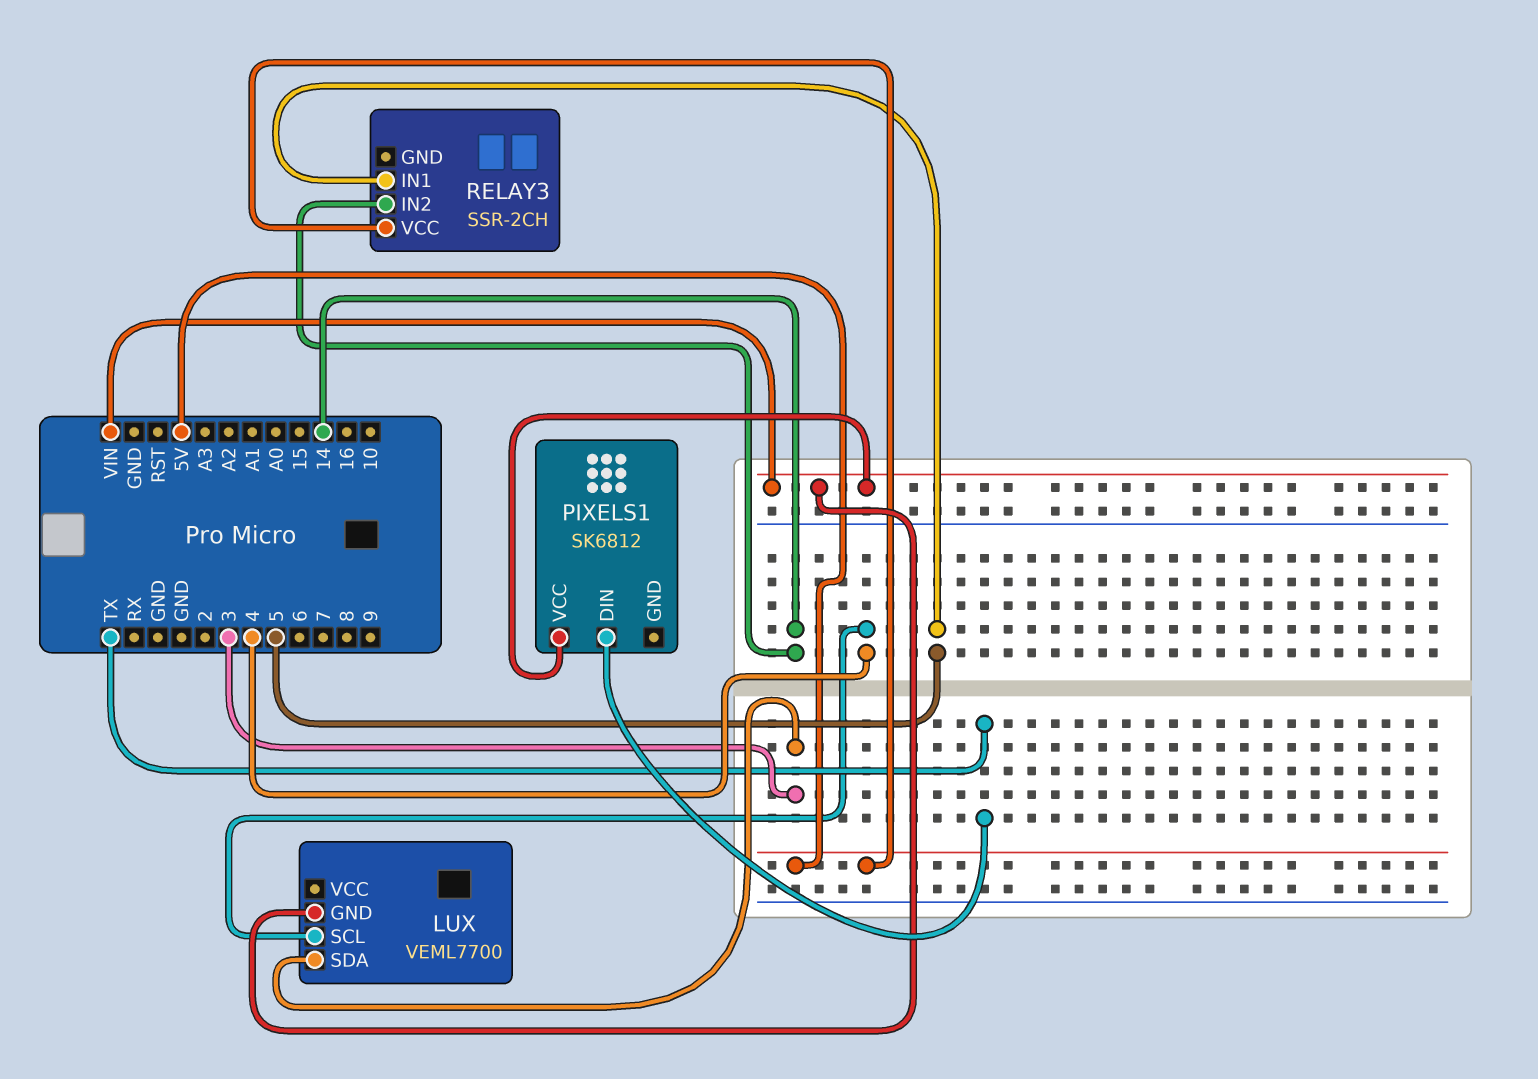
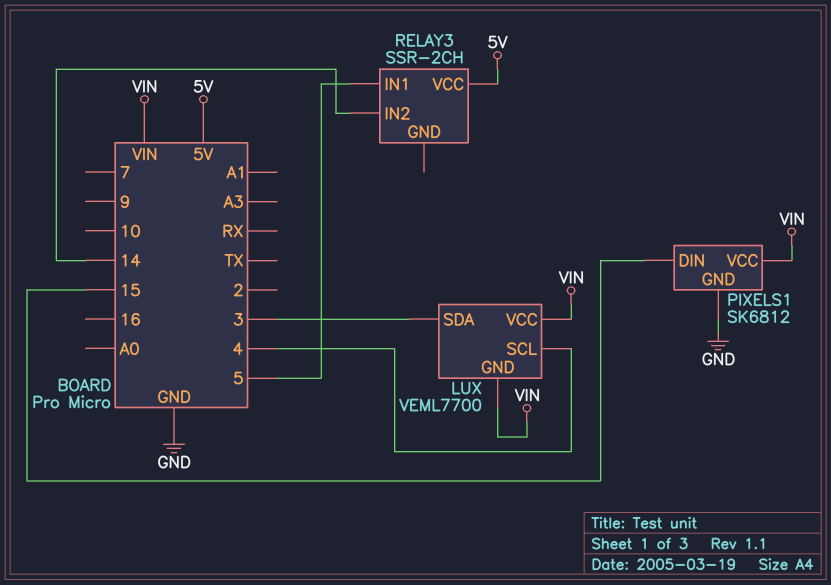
LUX pin VCC: none -> VIN
PIXELS1 pin DIN: TX -> 15
PIXELS1 pin GND: none -> GND

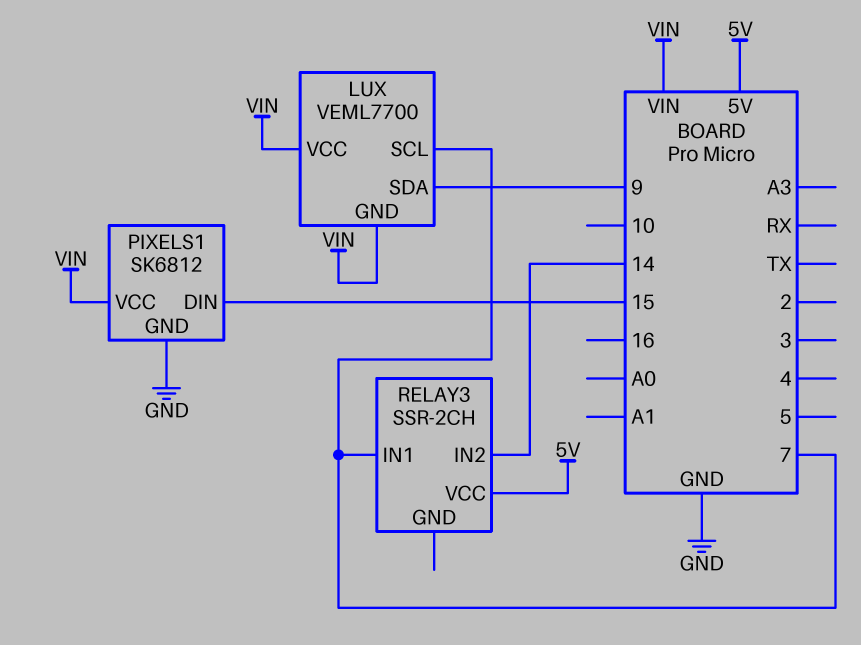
LUX pin SCL: 4 -> 7
LUX pin SDA: 3 -> 9
RELAY3 pin IN1: 5 -> 7

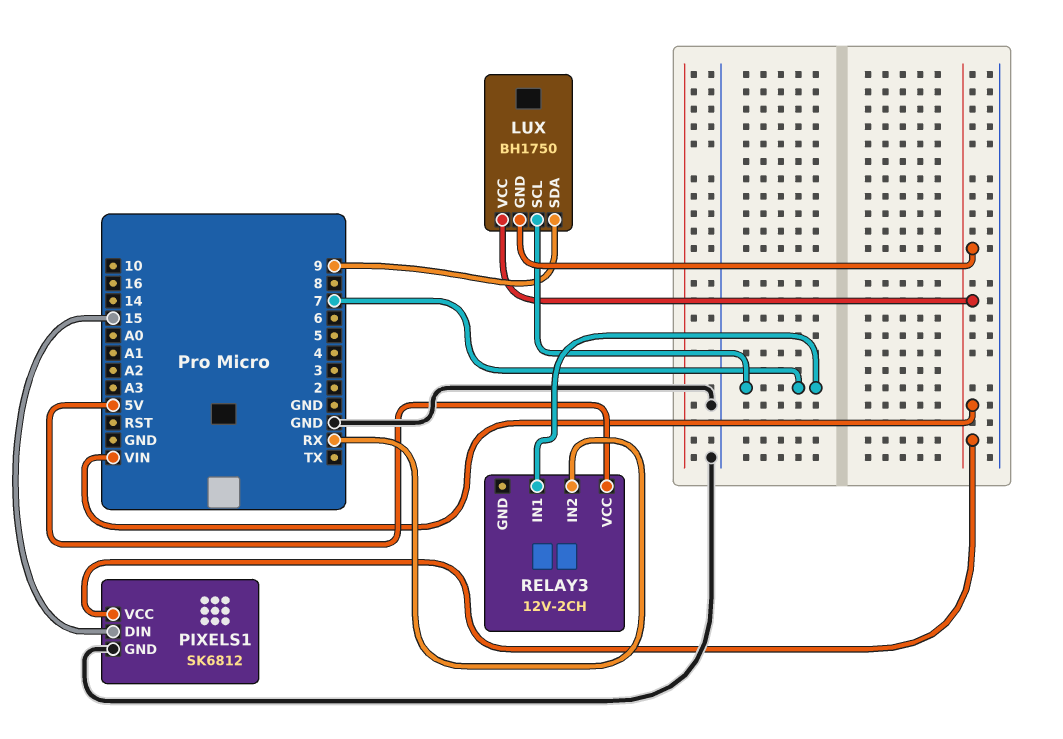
LUX: VEML7700 -> BH1750
RELAY3: SSR-2CH -> 12V-2CH
RELAY3 pin IN2: 14 -> RX

